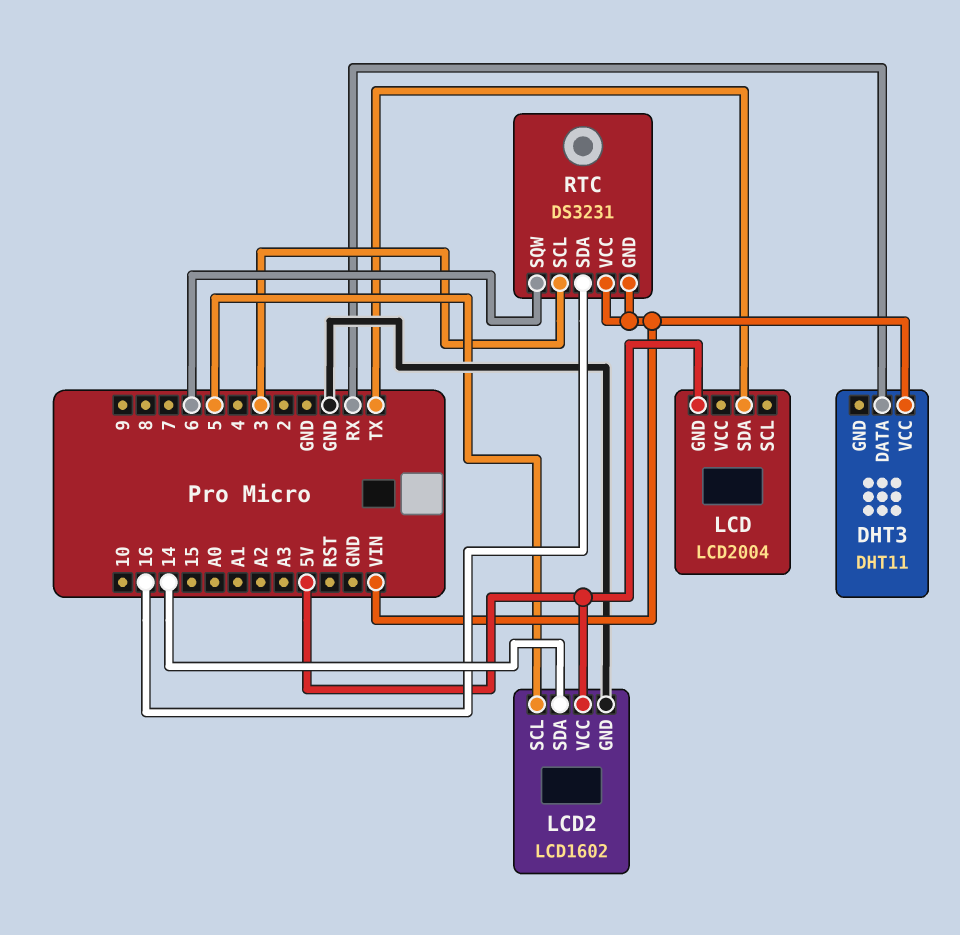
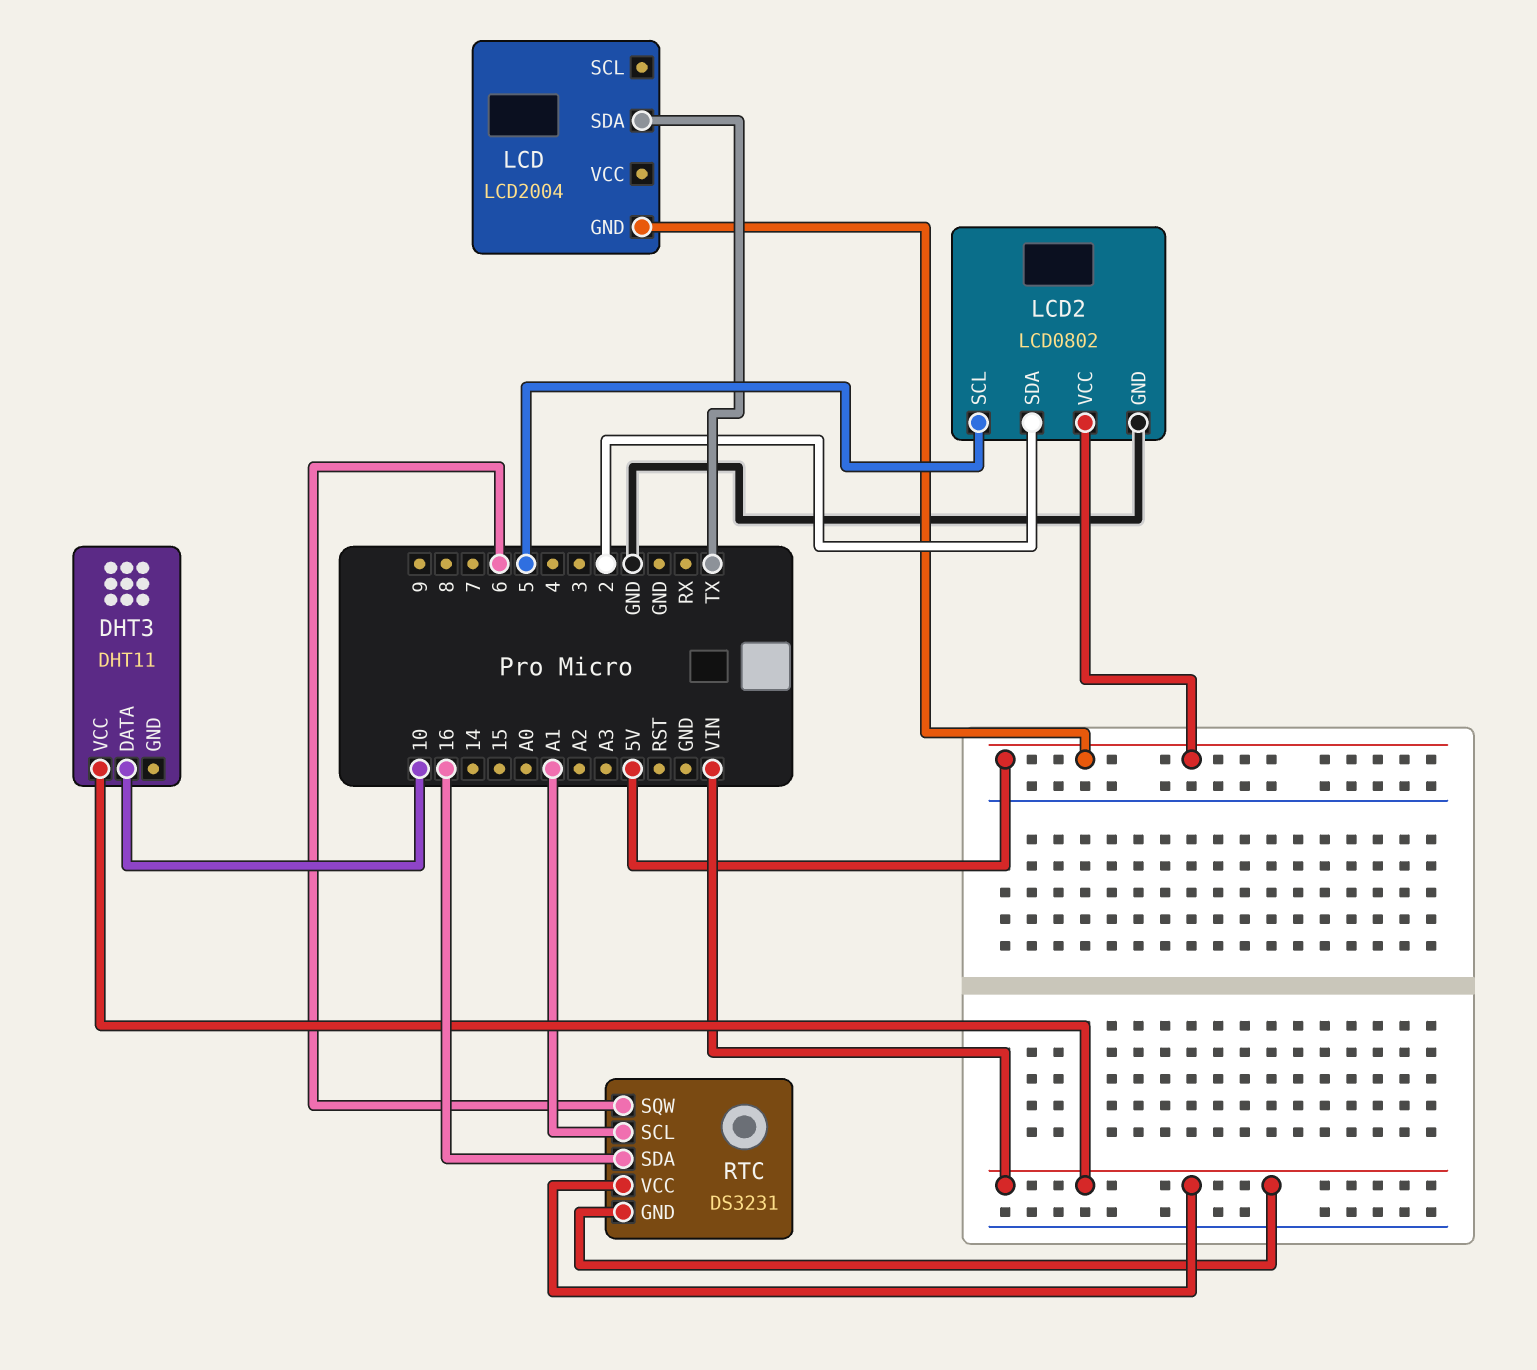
DHT3 pin DATA: RX -> 10
LCD2: LCD1602 -> LCD0802
LCD2 pin SDA: 14 -> 2
RTC pin SCL: 3 -> A1

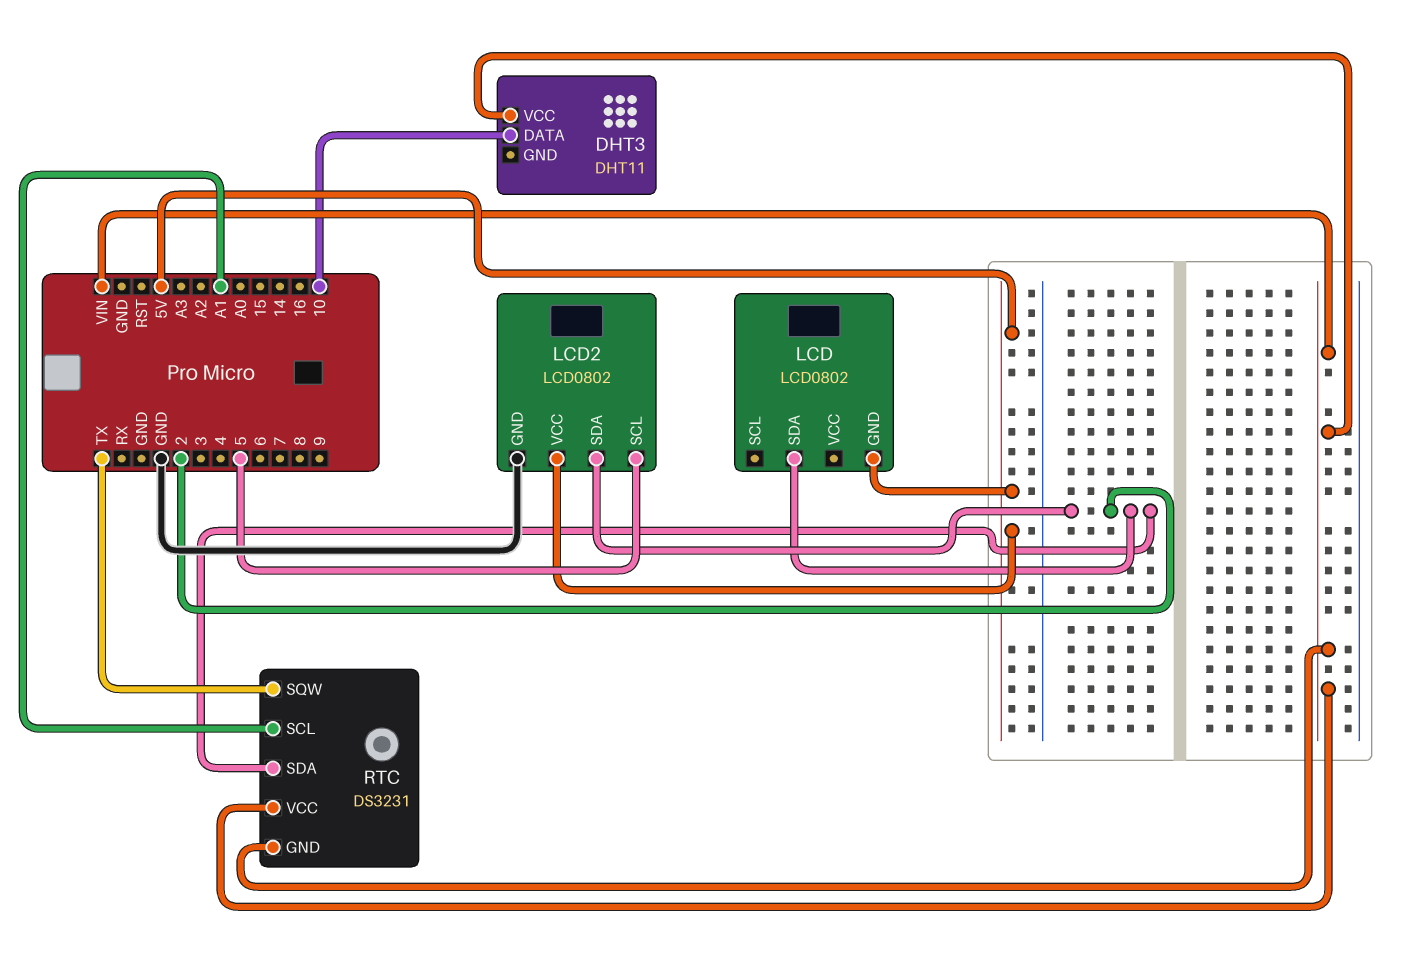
LCD: LCD2004 -> LCD0802
LCD pin SDA: TX -> 2
RTC pin SDA: 16 -> 2
RTC pin SQW: 6 -> TX

